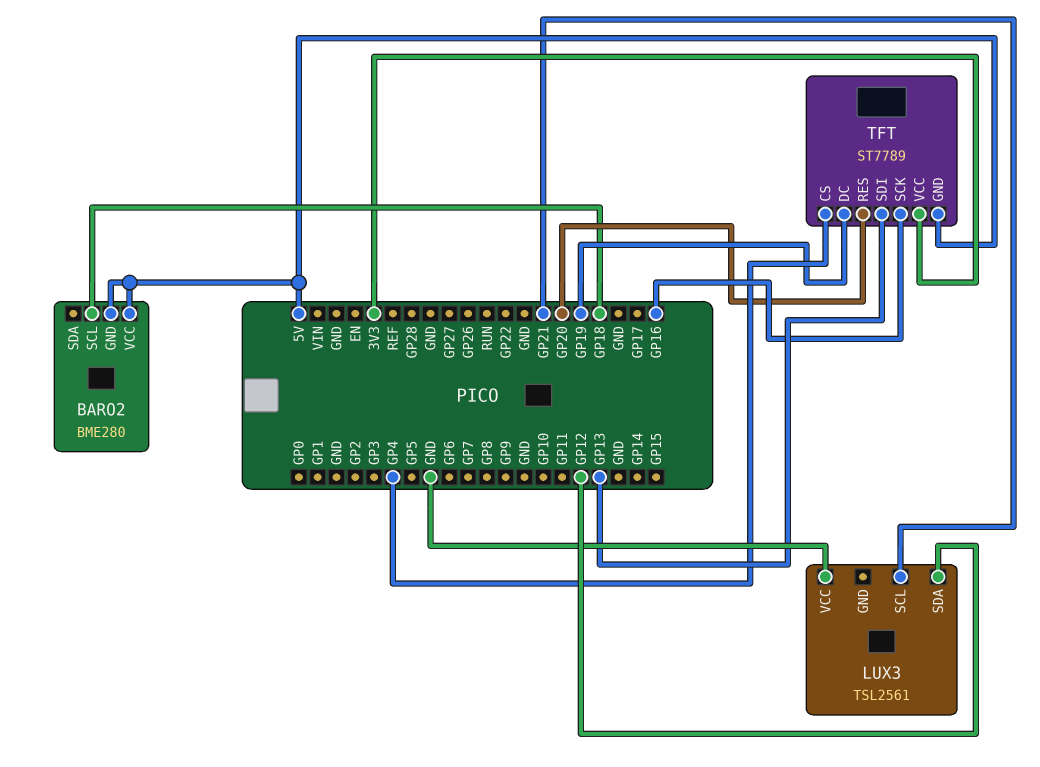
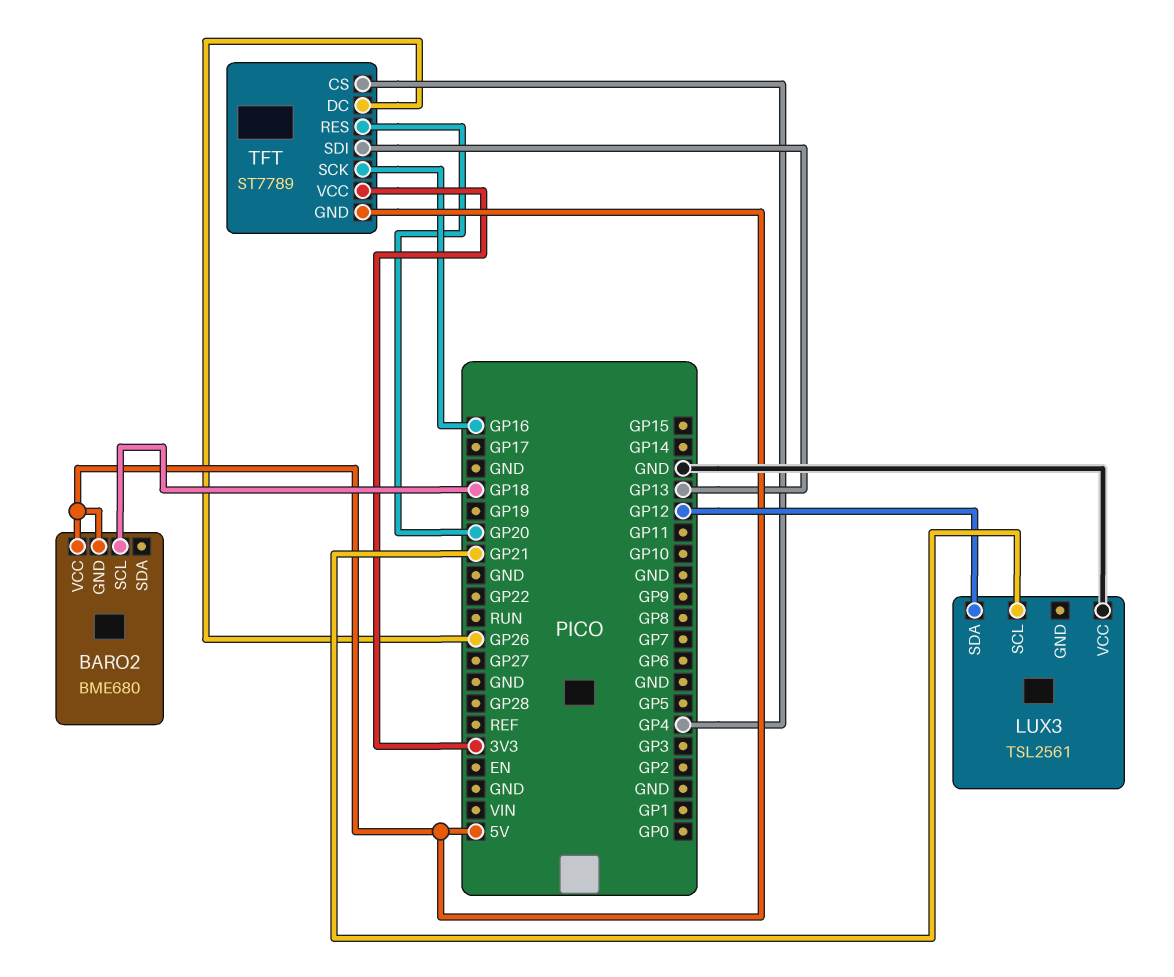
BARO2: BME280 -> BME680
TFT pin DC: GP19 -> GP26

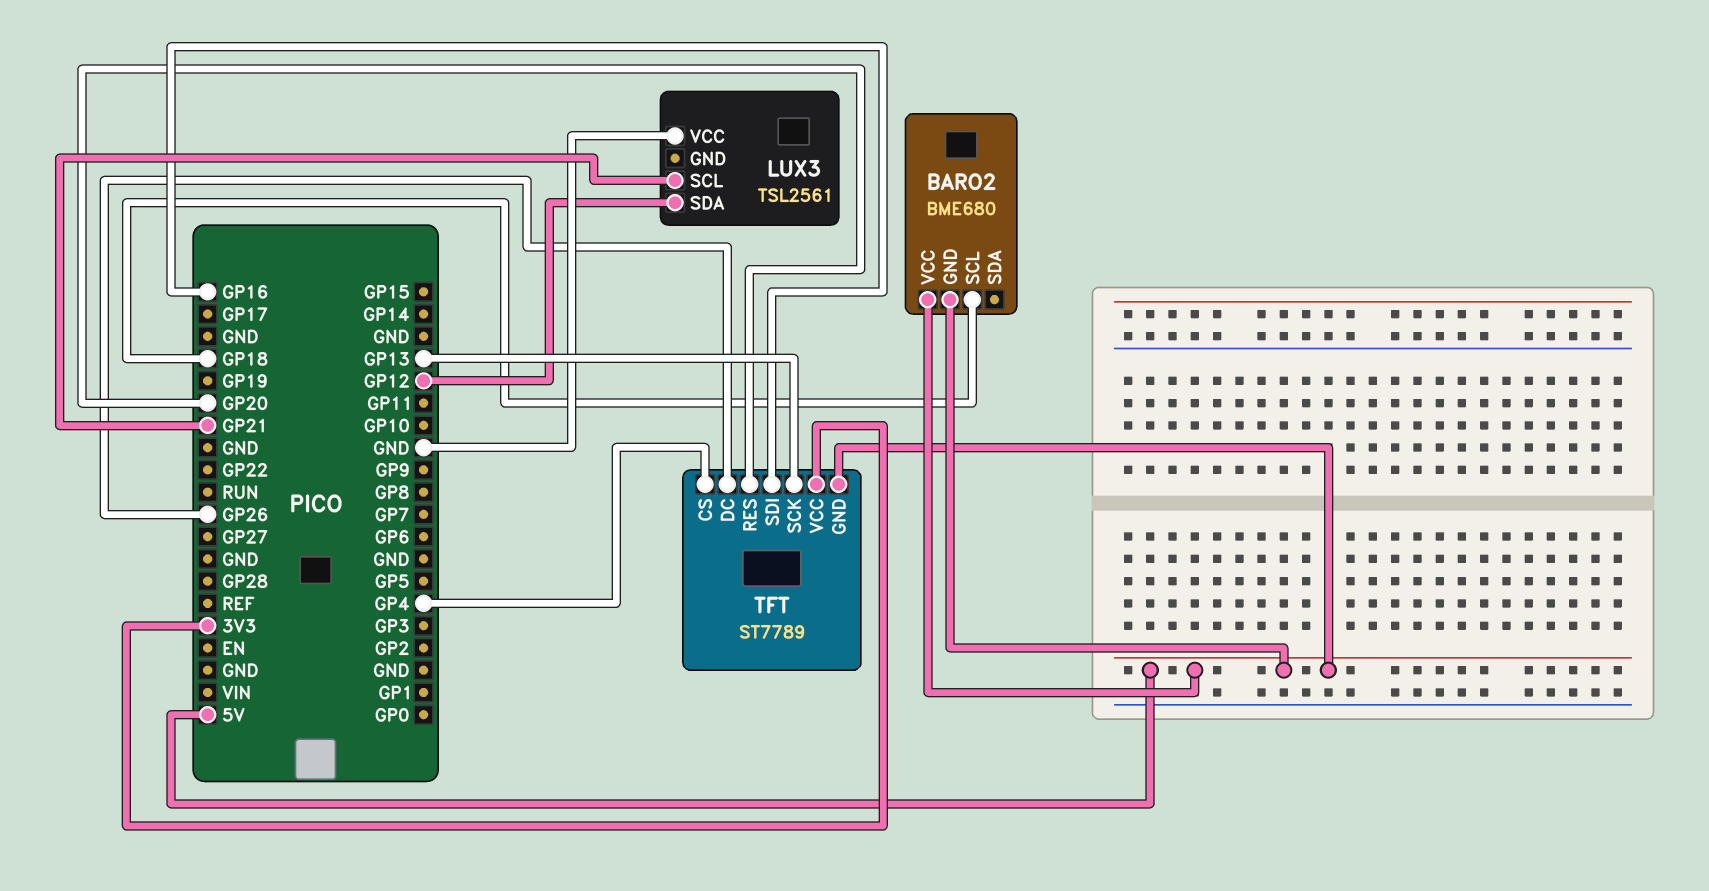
TFT pin SCK: GP16 -> GP13
TFT pin SDI: GP13 -> GP16

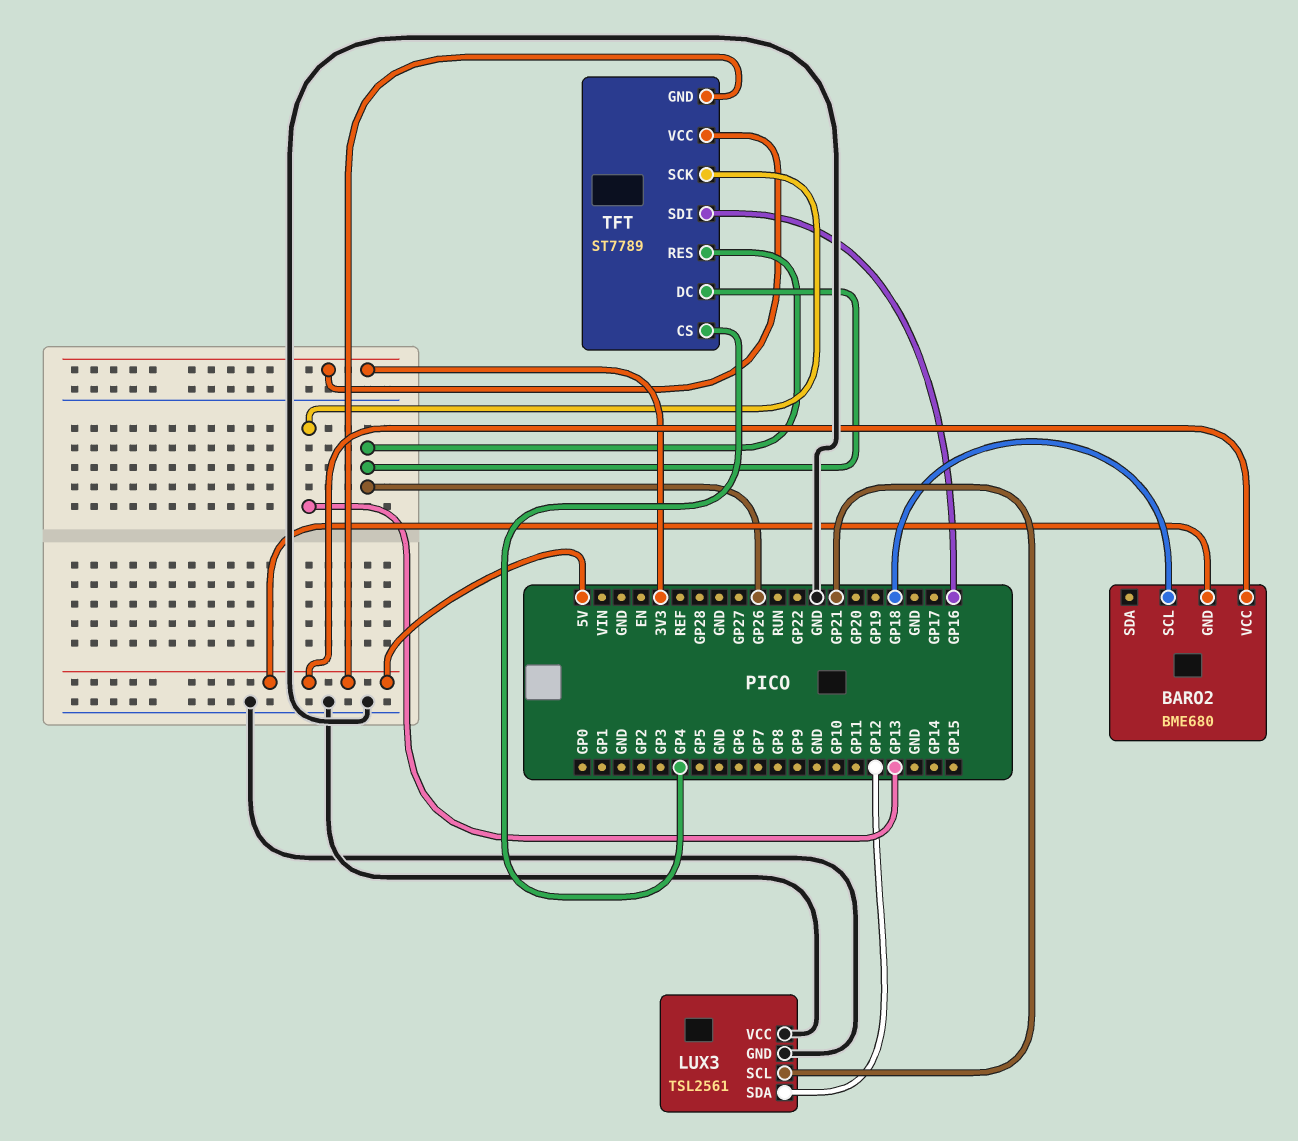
LUX3 pin GND: none -> GND
TFT pin RES: GP20 -> GP26

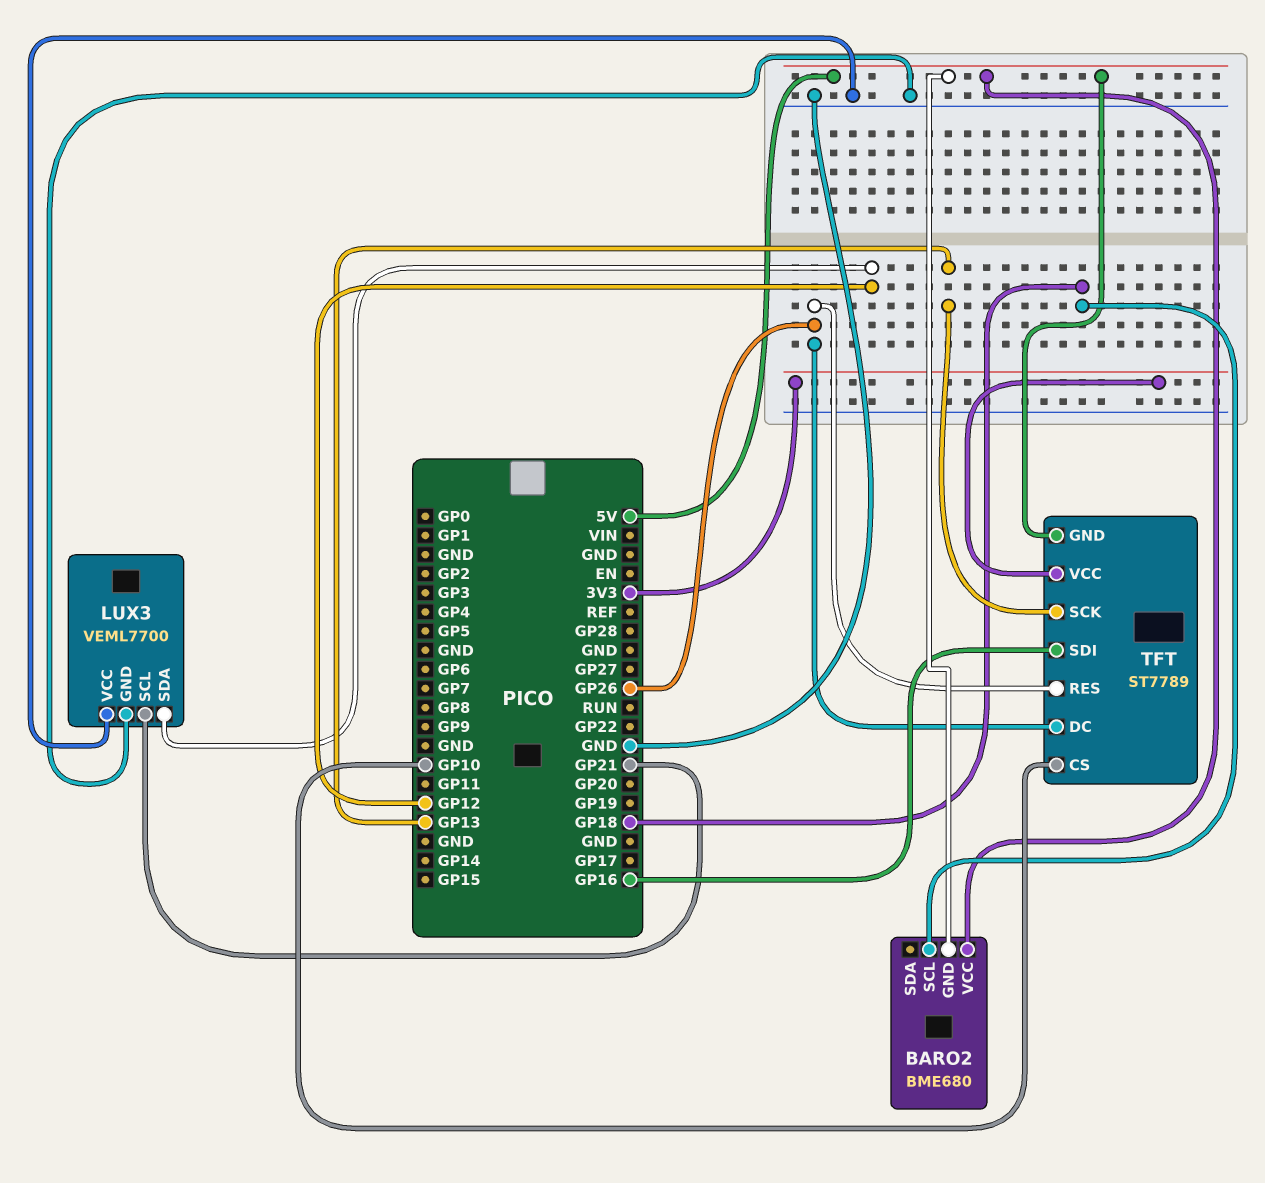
LUX3: TSL2561 -> VEML7700
TFT pin CS: GP4 -> GP10

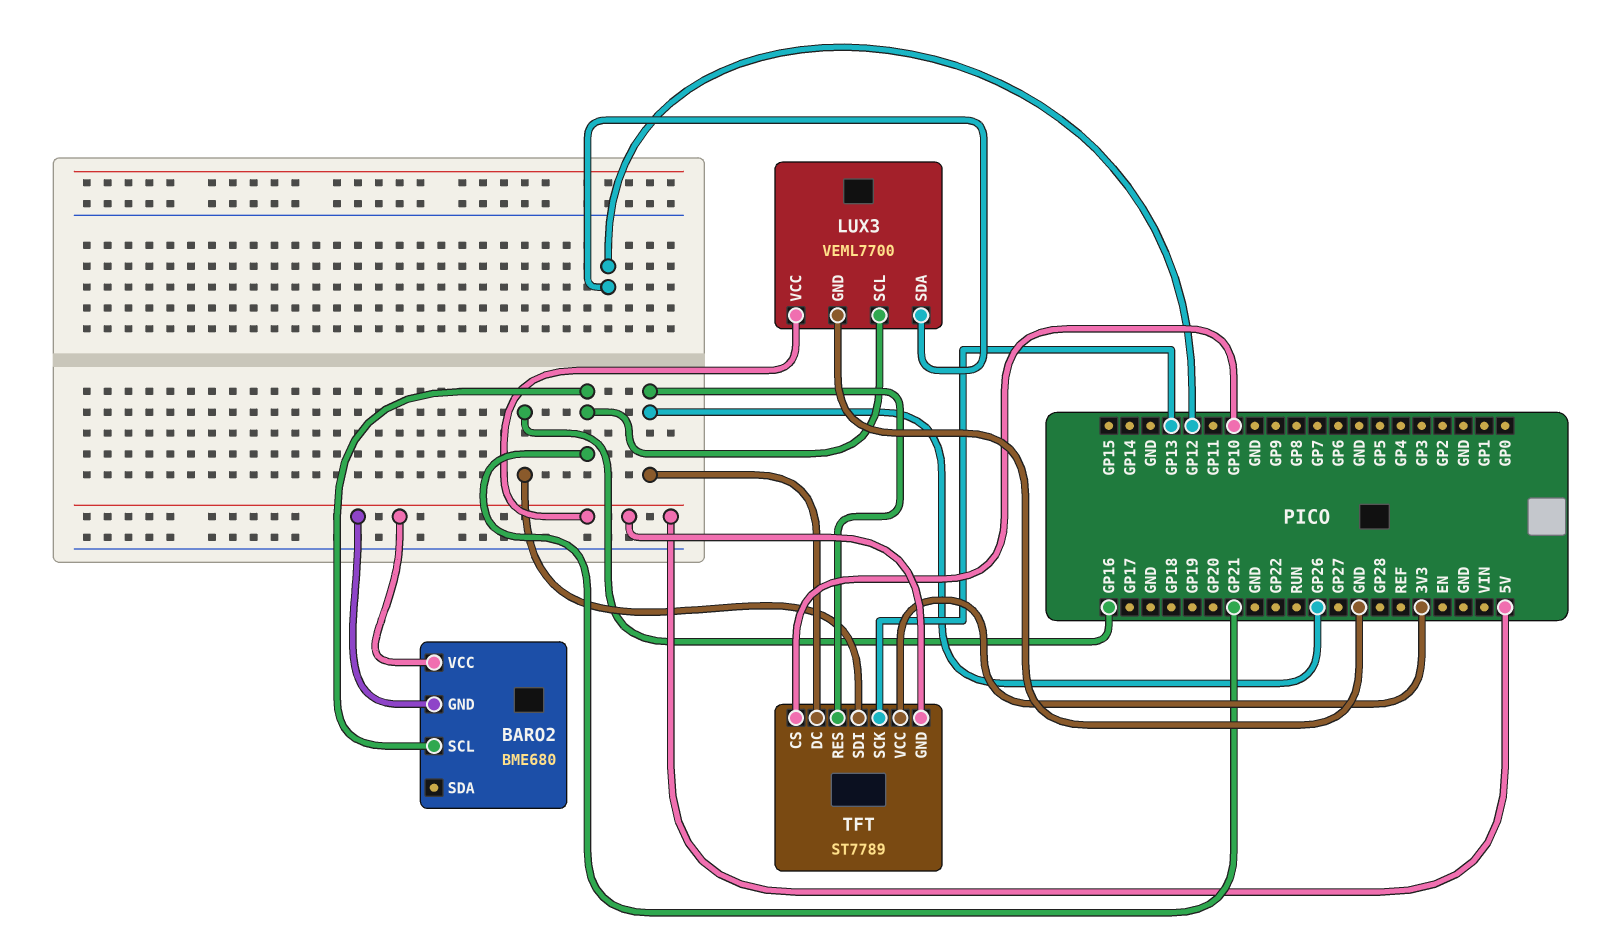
BARO2 pin SCL: GP18 -> GP21
LUX3 pin VCC: GND -> 5V

